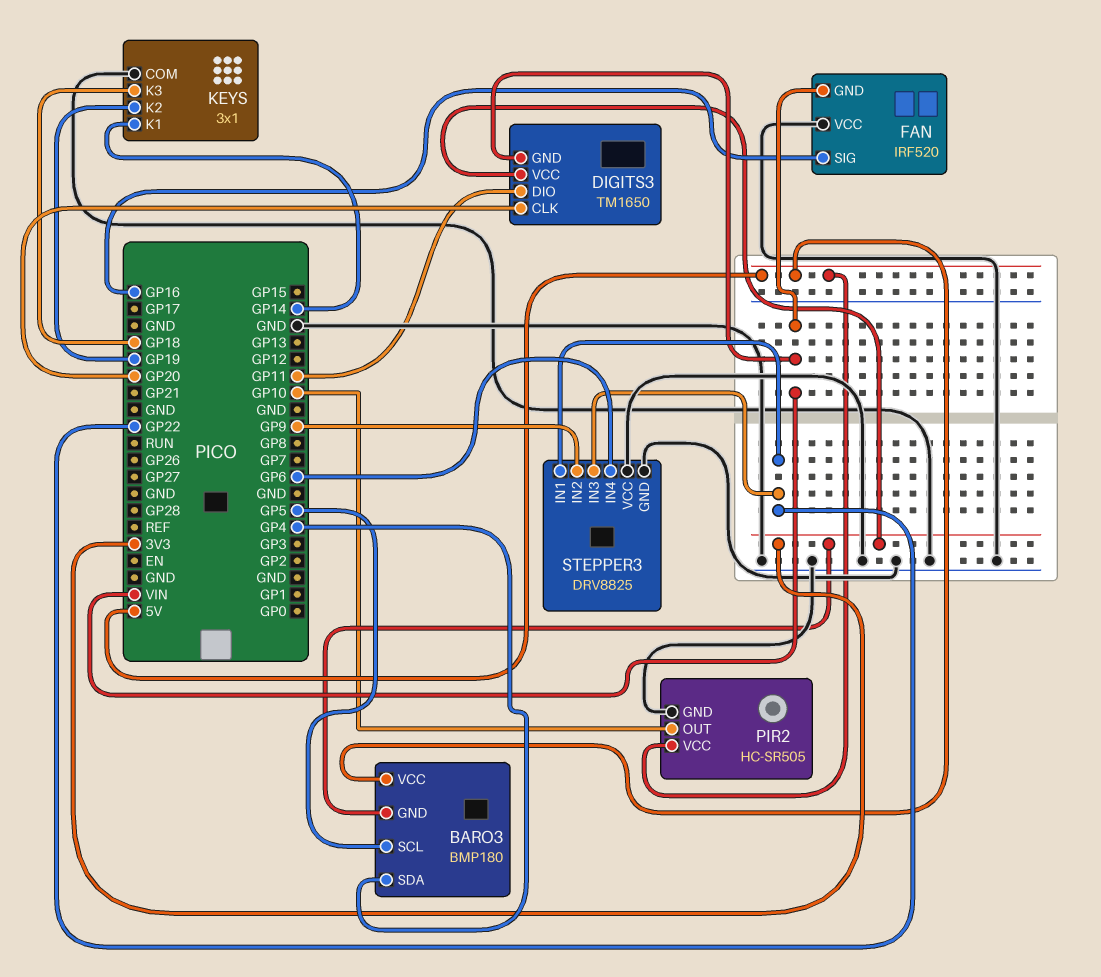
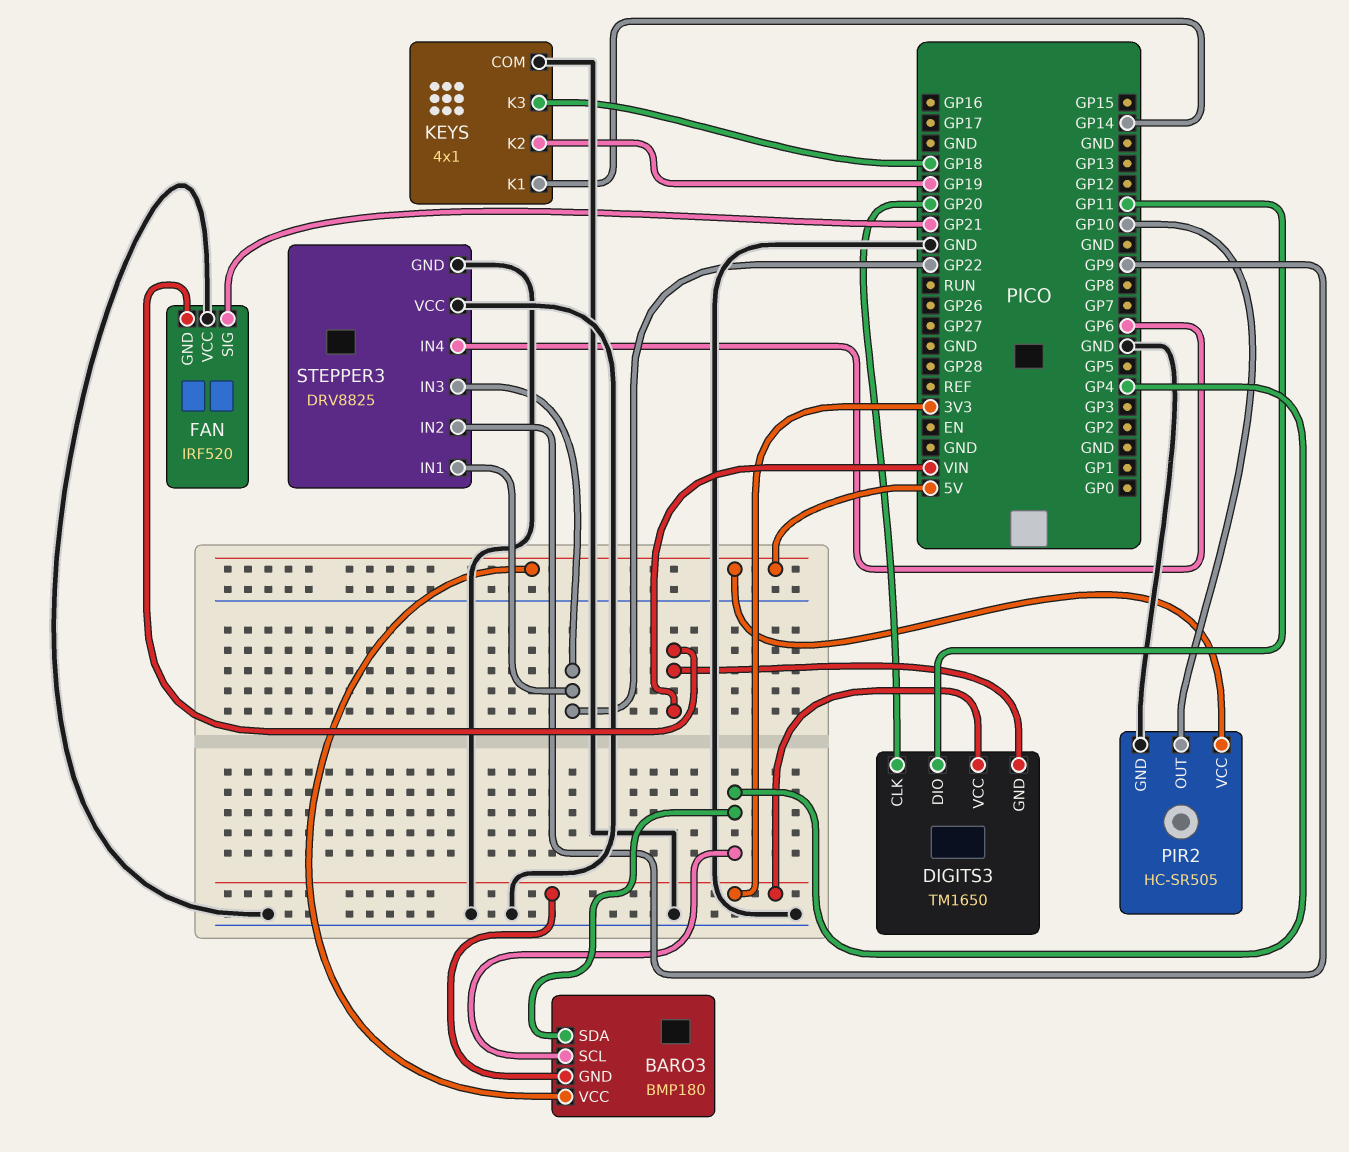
BARO3 pin SCL: GP5 -> GP4
FAN pin SIG: GP16 -> GP21
KEYS: 3x1 -> 4x1

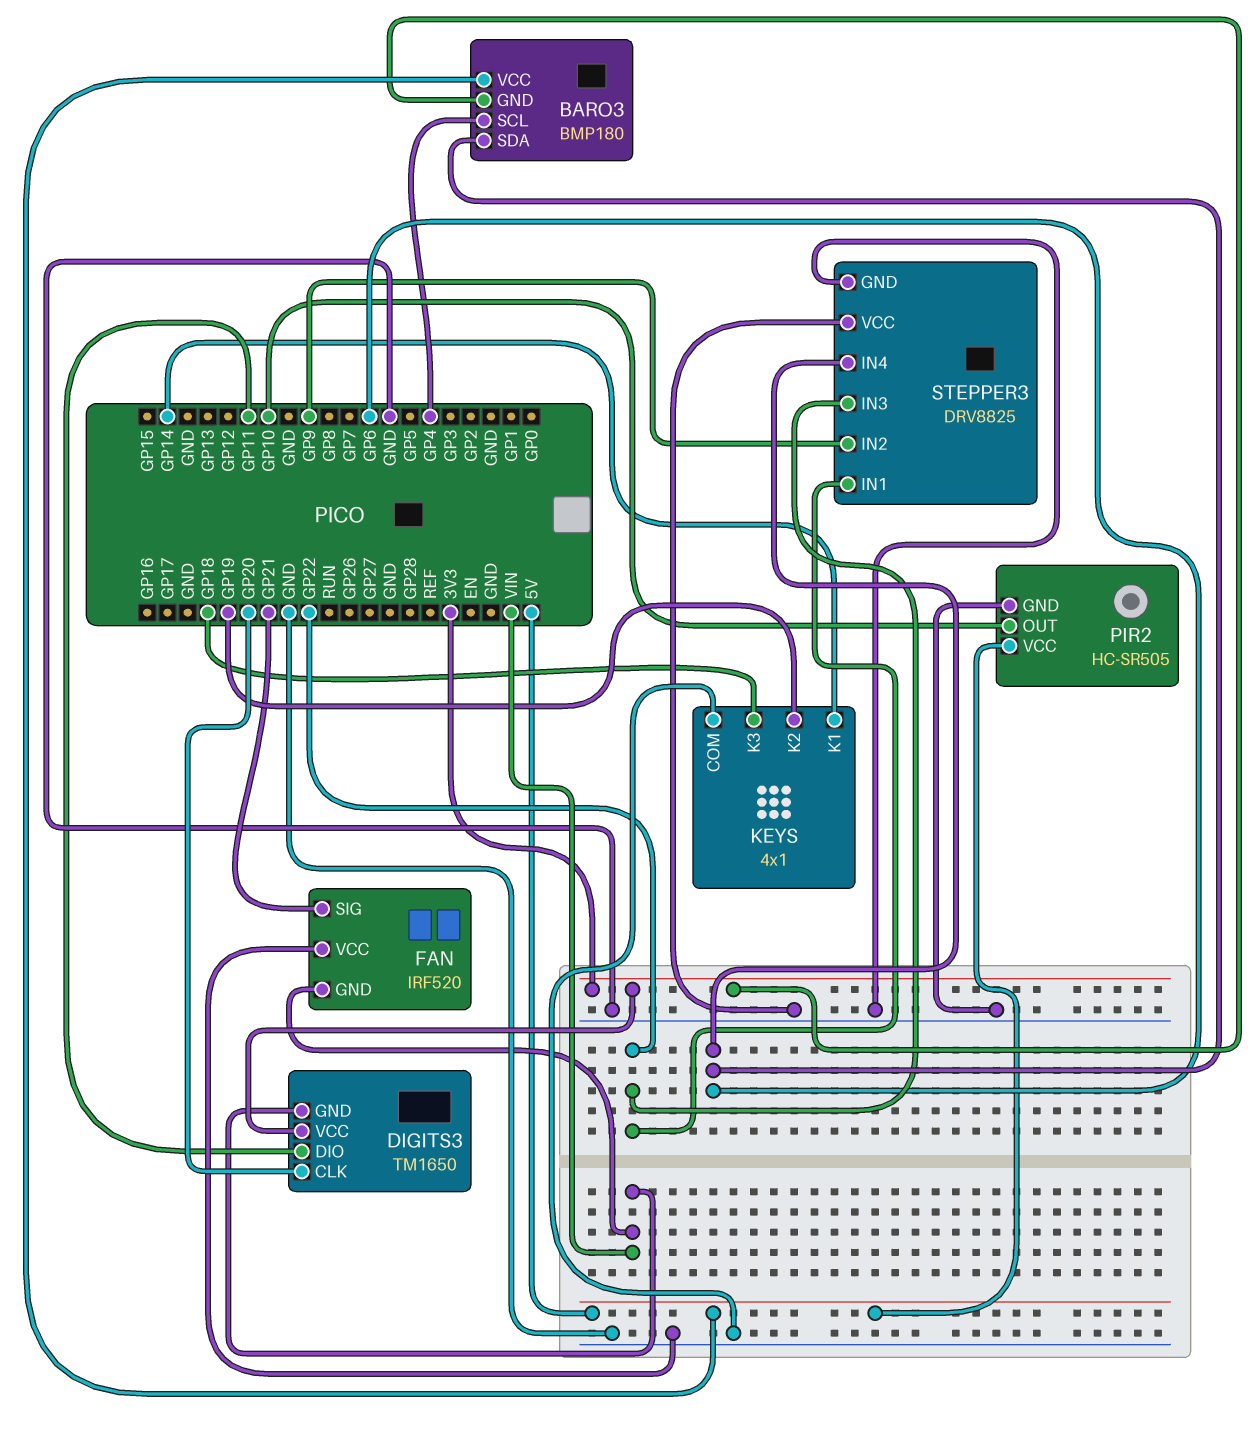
BARO3 pin SDA: GP4 -> GP6

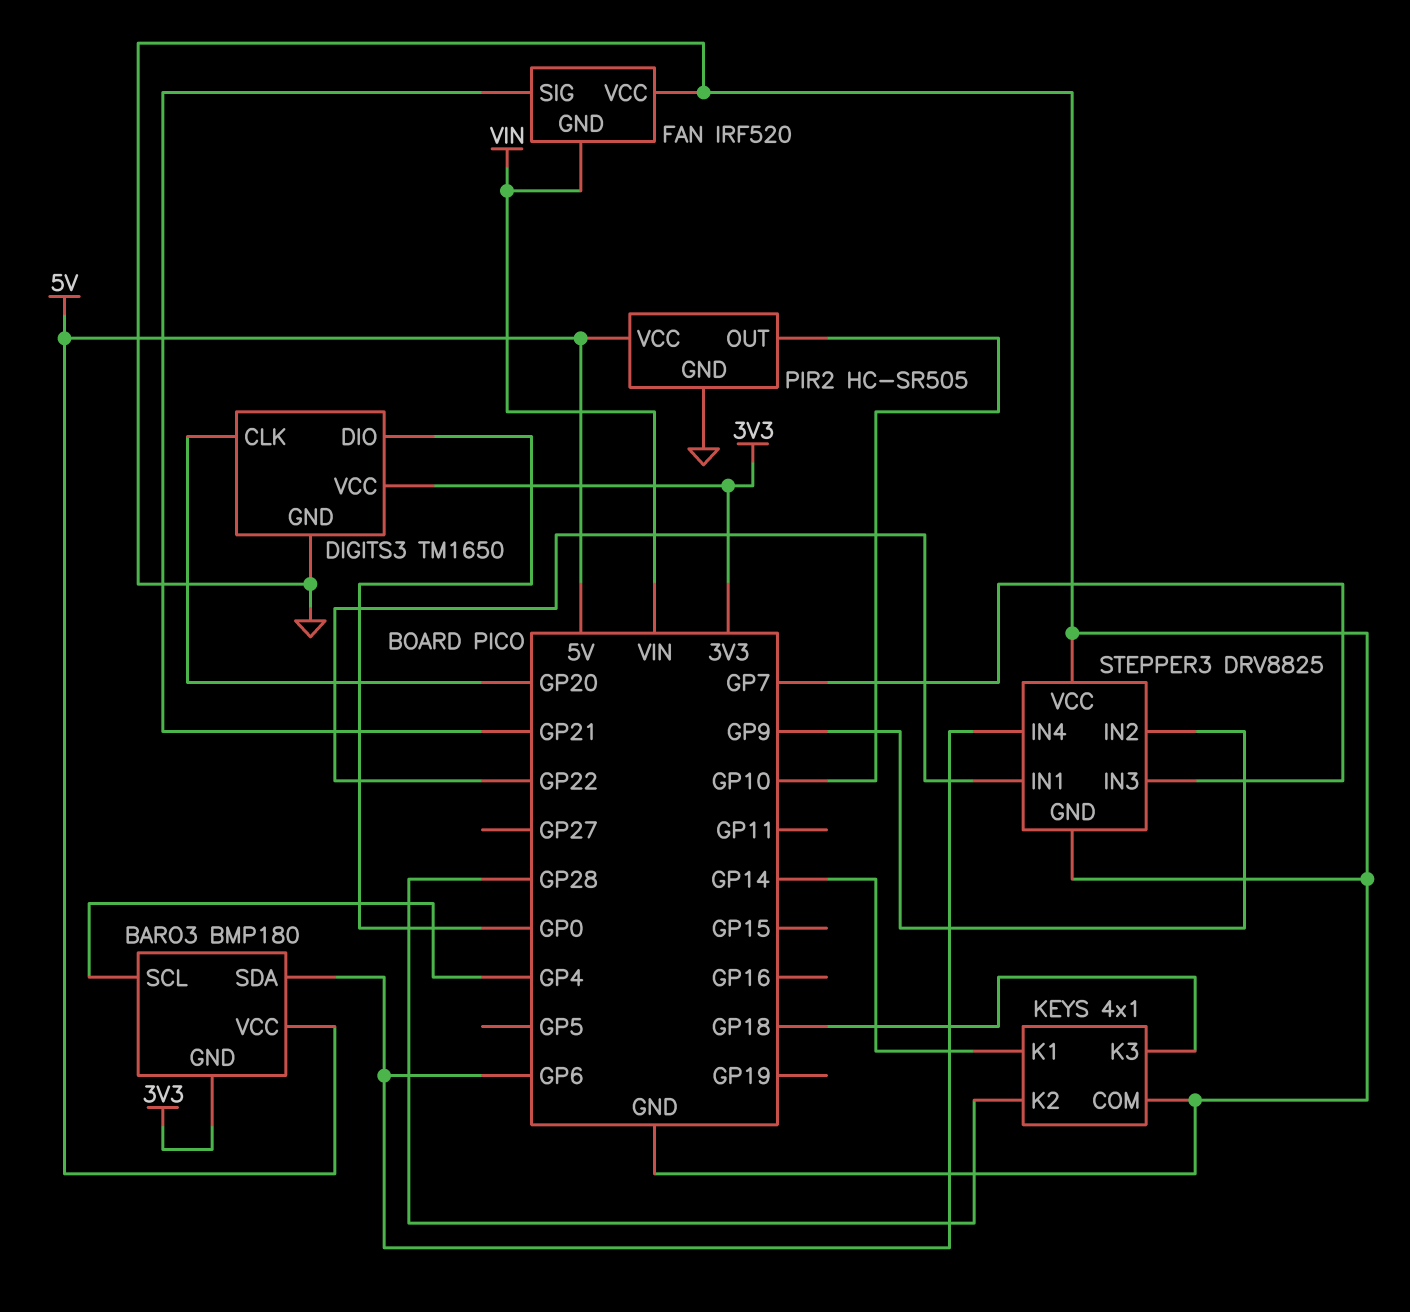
DIGITS3 pin DIO: GP11 -> GP0
DIGITS3 pin GND: VIN -> GND
KEYS pin K2: GP19 -> GP28
STEPPER3 pin IN3: GP22 -> GP7

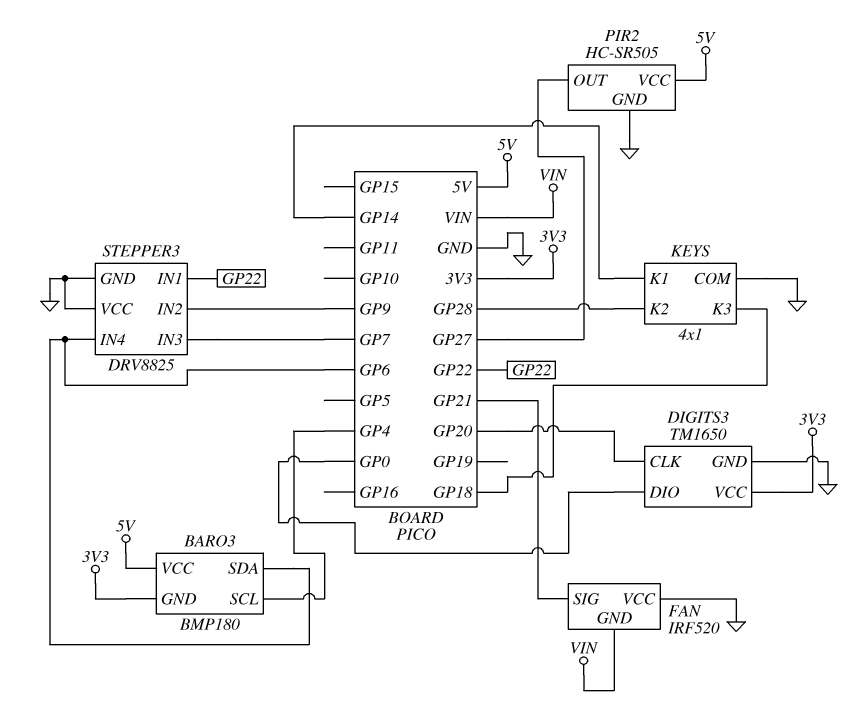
PIR2 pin OUT: GP10 -> GP27

